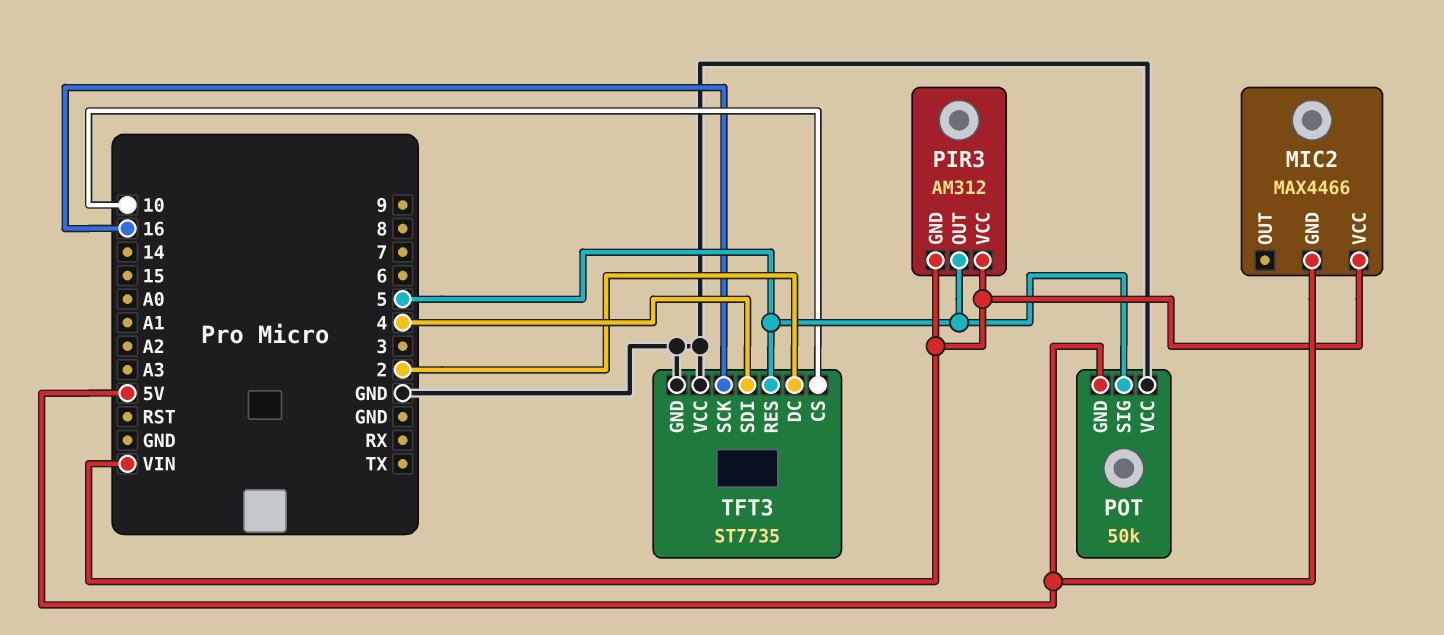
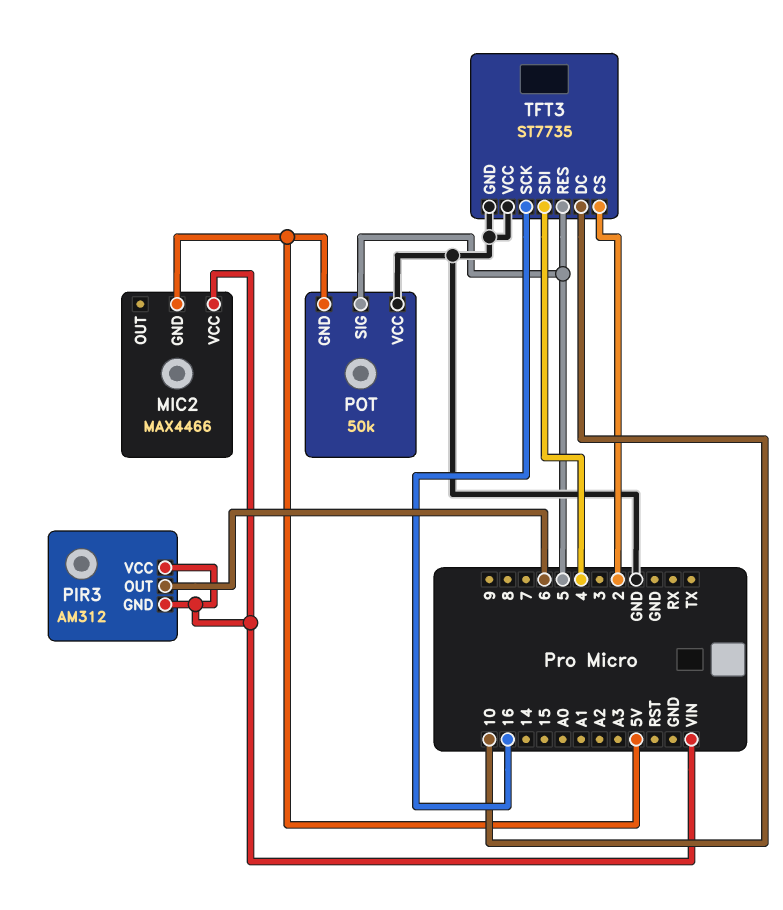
PIR3 pin OUT: 5 -> 6
TFT3 pin CS: 10 -> 2
TFT3 pin DC: 2 -> 10

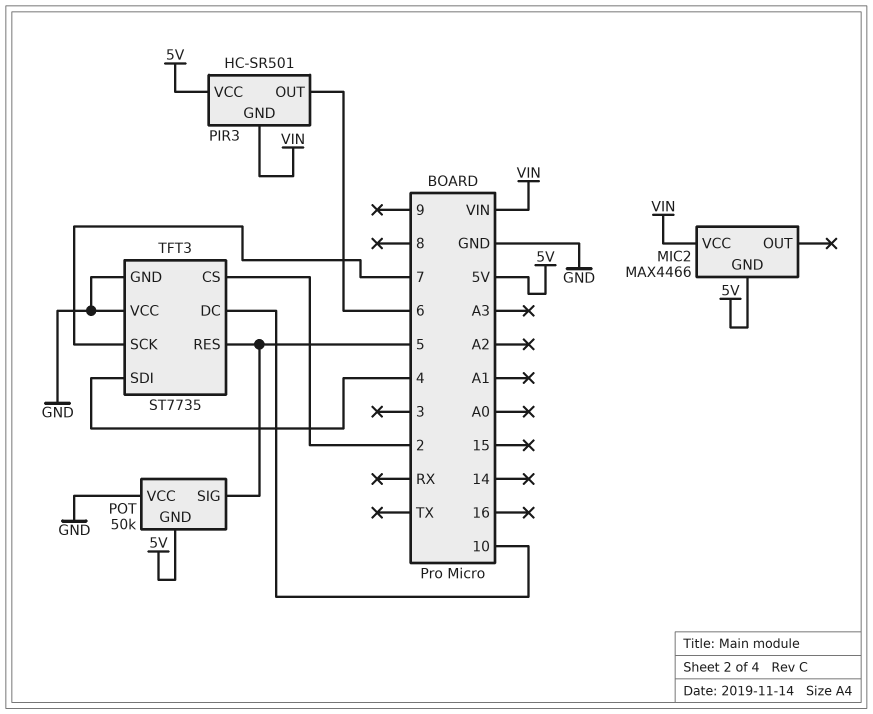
PIR3: AM312 -> HC-SR501
PIR3 pin VCC: VIN -> 5V
TFT3 pin SCK: 16 -> 7

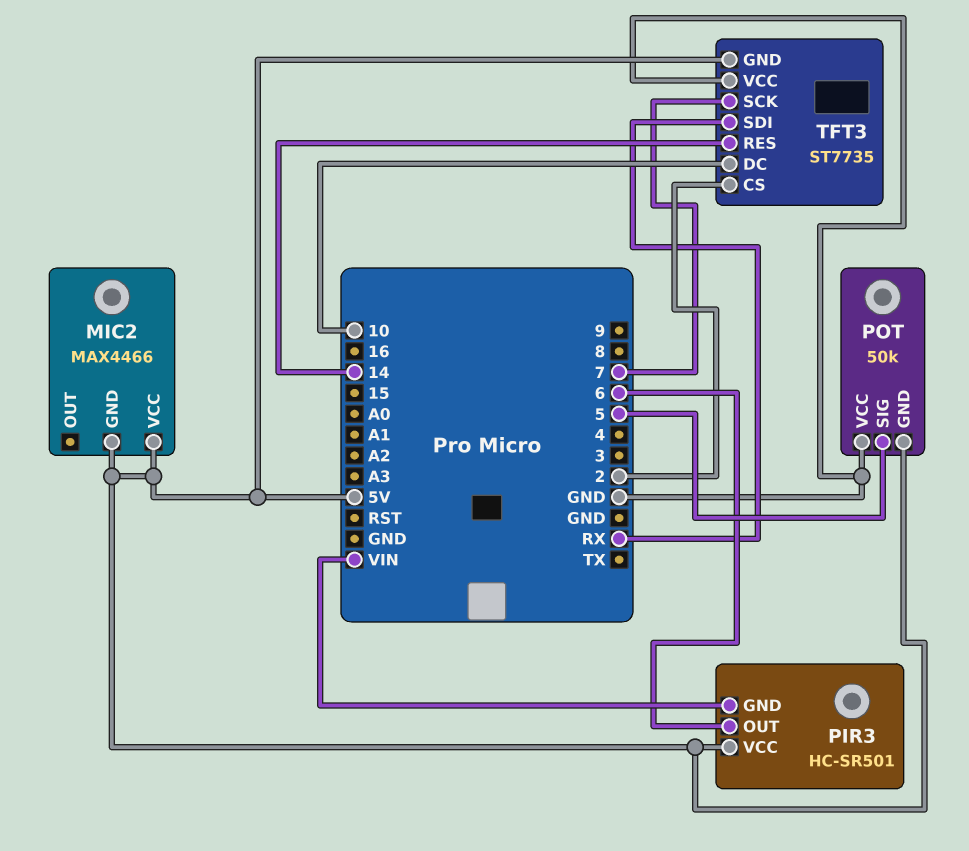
MIC2 pin VCC: VIN -> 5V
TFT3 pin GND: GND -> 5V
TFT3 pin RES: 5 -> 14
TFT3 pin SDI: 4 -> RX

